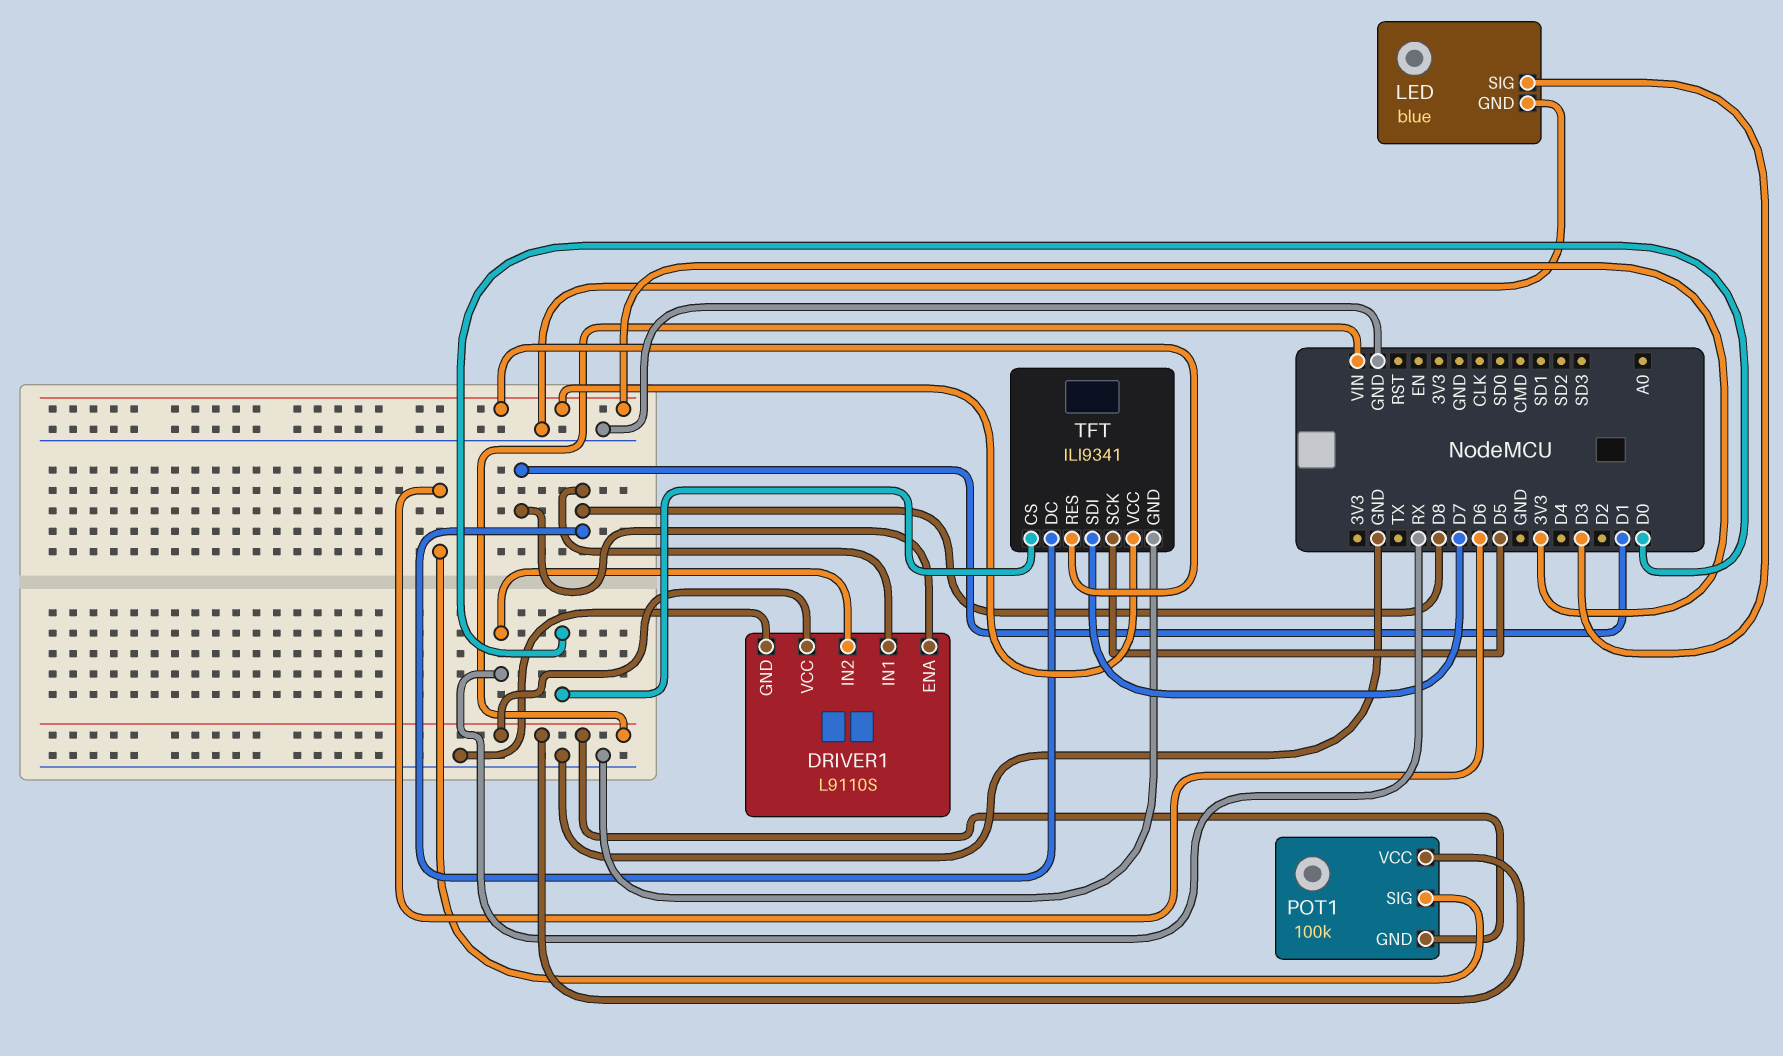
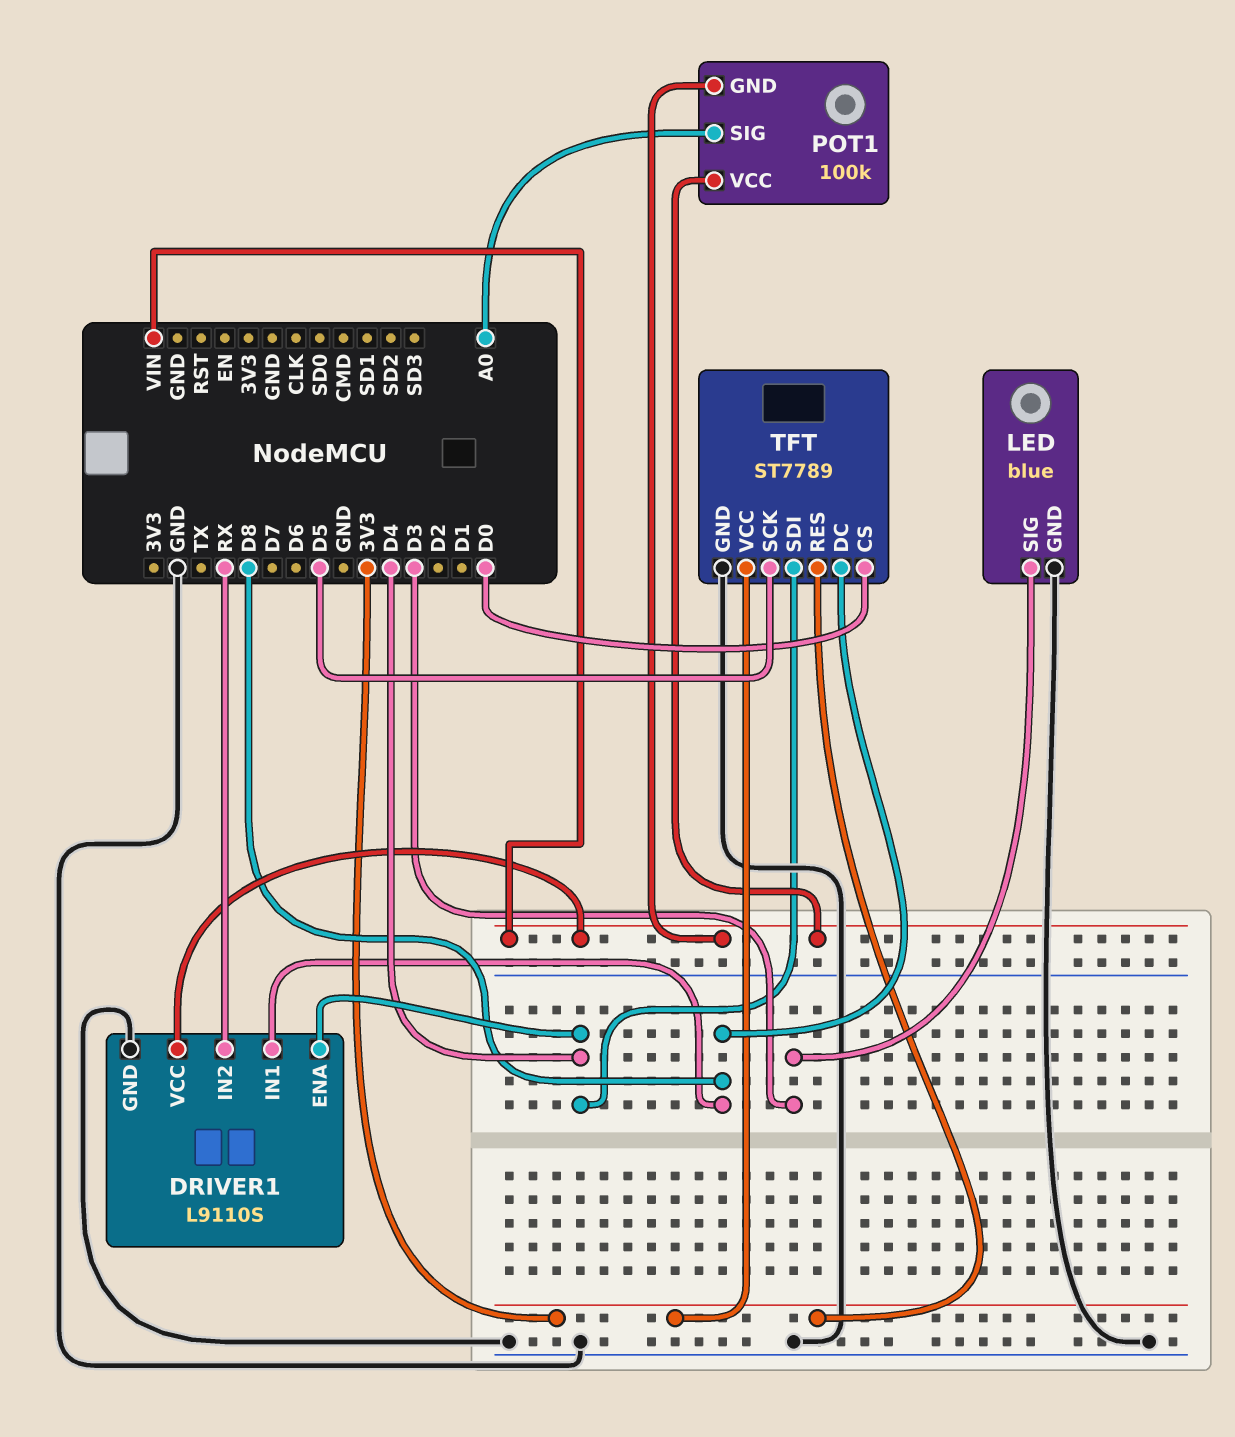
DRIVER1 pin ENA: D1 -> D4
POT1 pin SIG: D6 -> A0
TFT: ILI9341 -> ST7789
TFT pin SDI: D7 -> D4

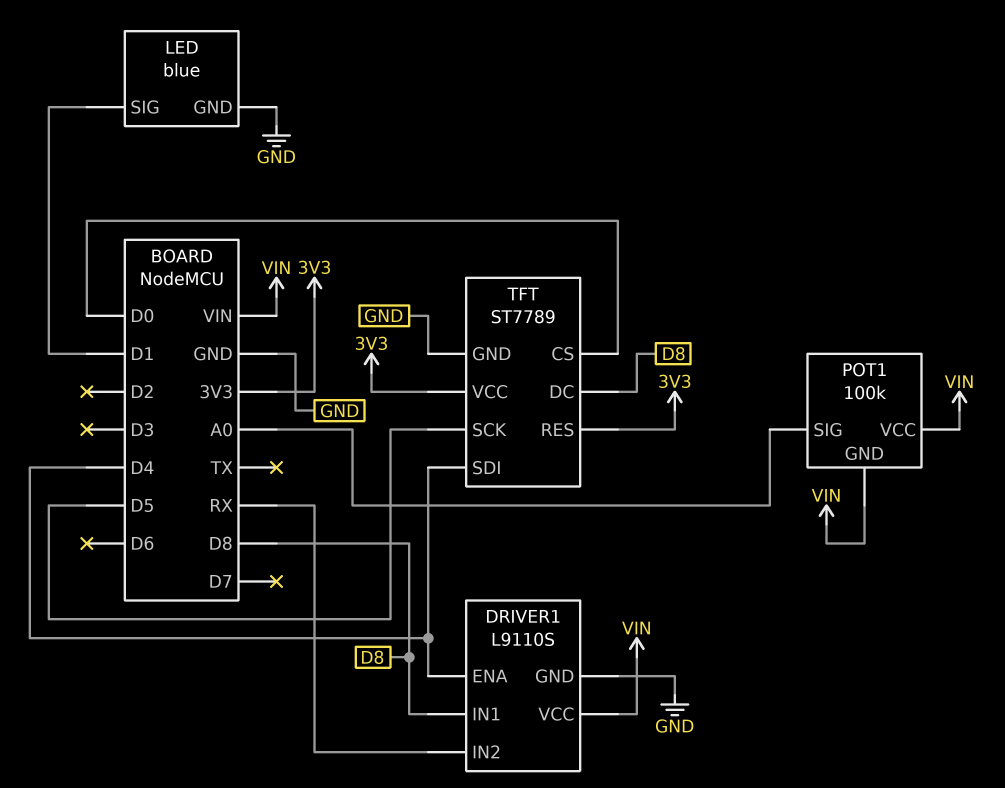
LED pin SIG: D3 -> D1

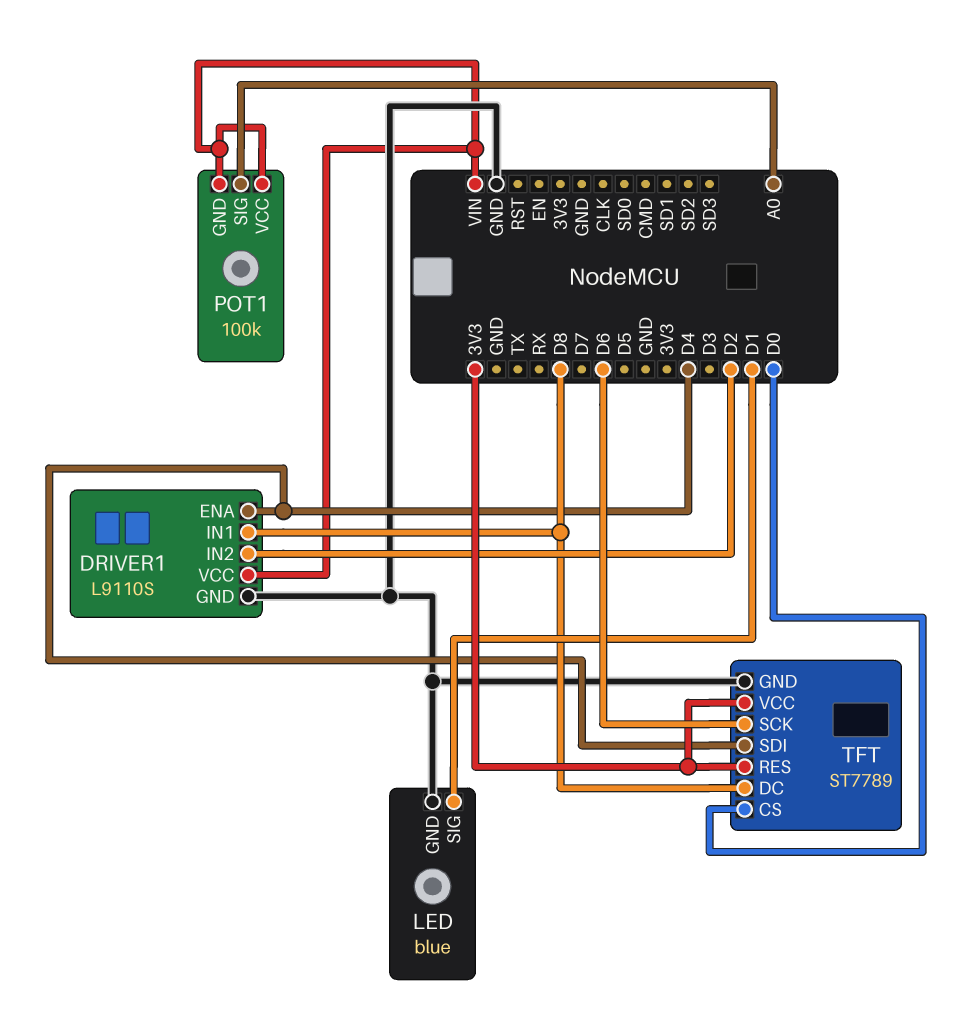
DRIVER1 pin IN2: RX -> D2
TFT pin SCK: D5 -> D6

